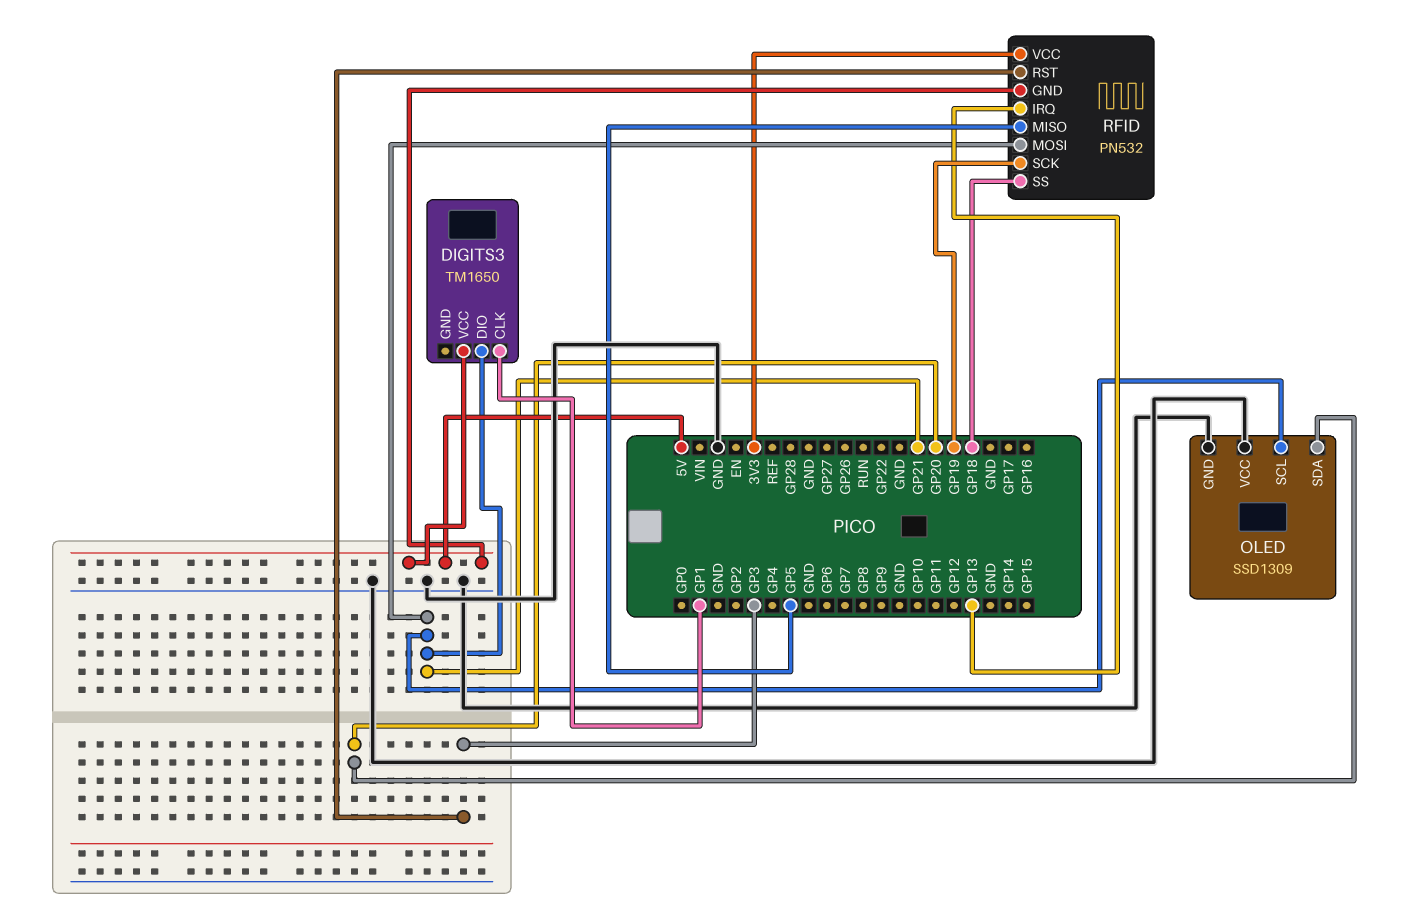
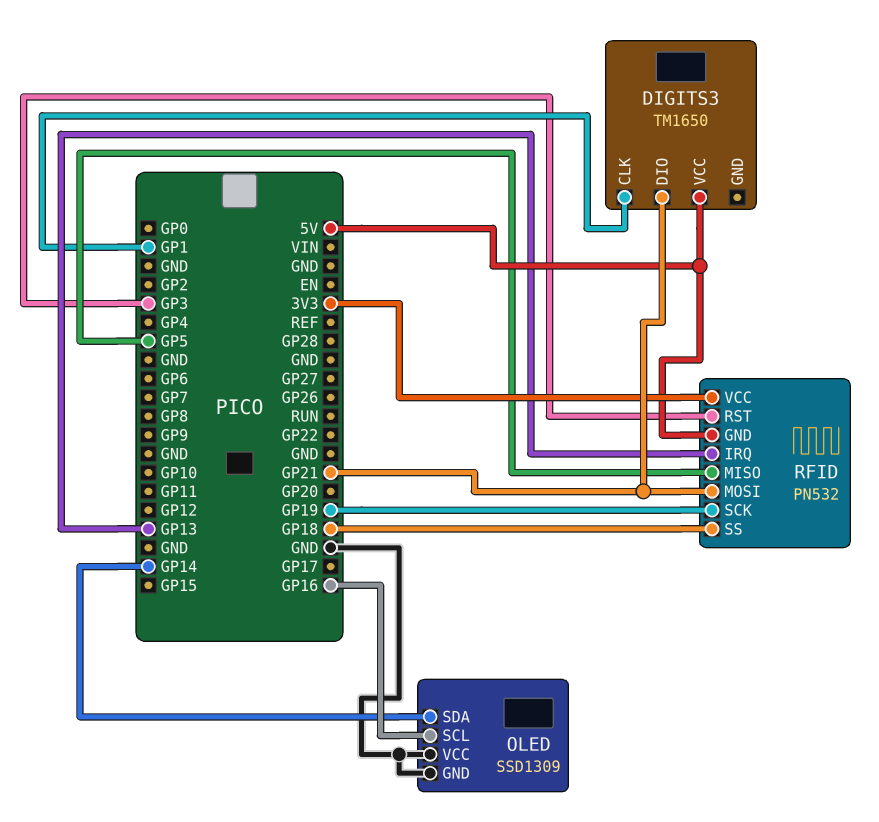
OLED pin SCL: GP21 -> GP16
OLED pin SDA: GP20 -> GP14

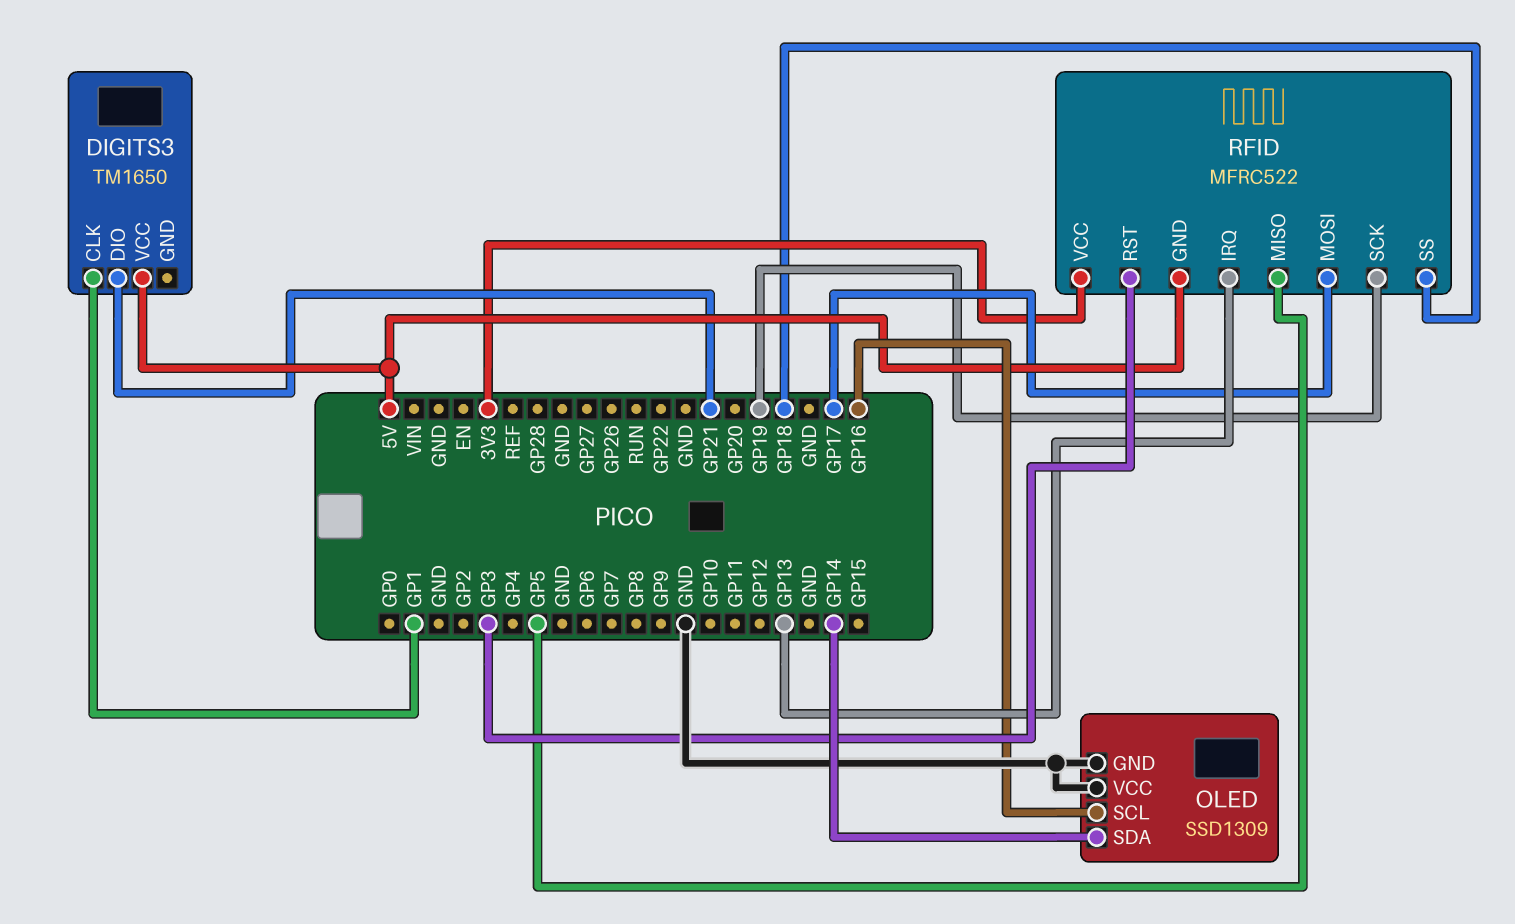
RFID: PN532 -> MFRC522
RFID pin MOSI: GP21 -> GP17

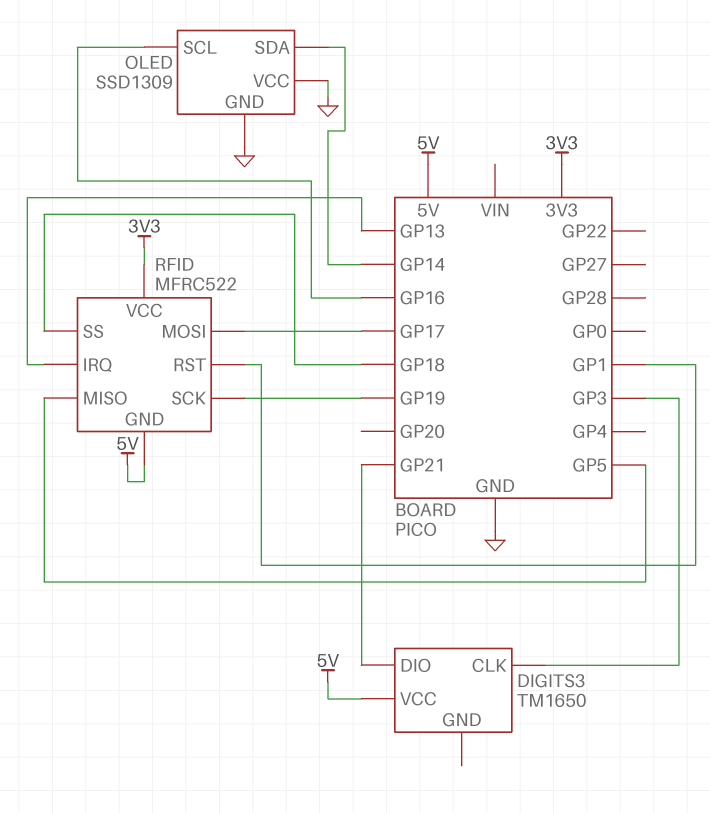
DIGITS3 pin CLK: GP1 -> GP3
RFID pin RST: GP3 -> GP1

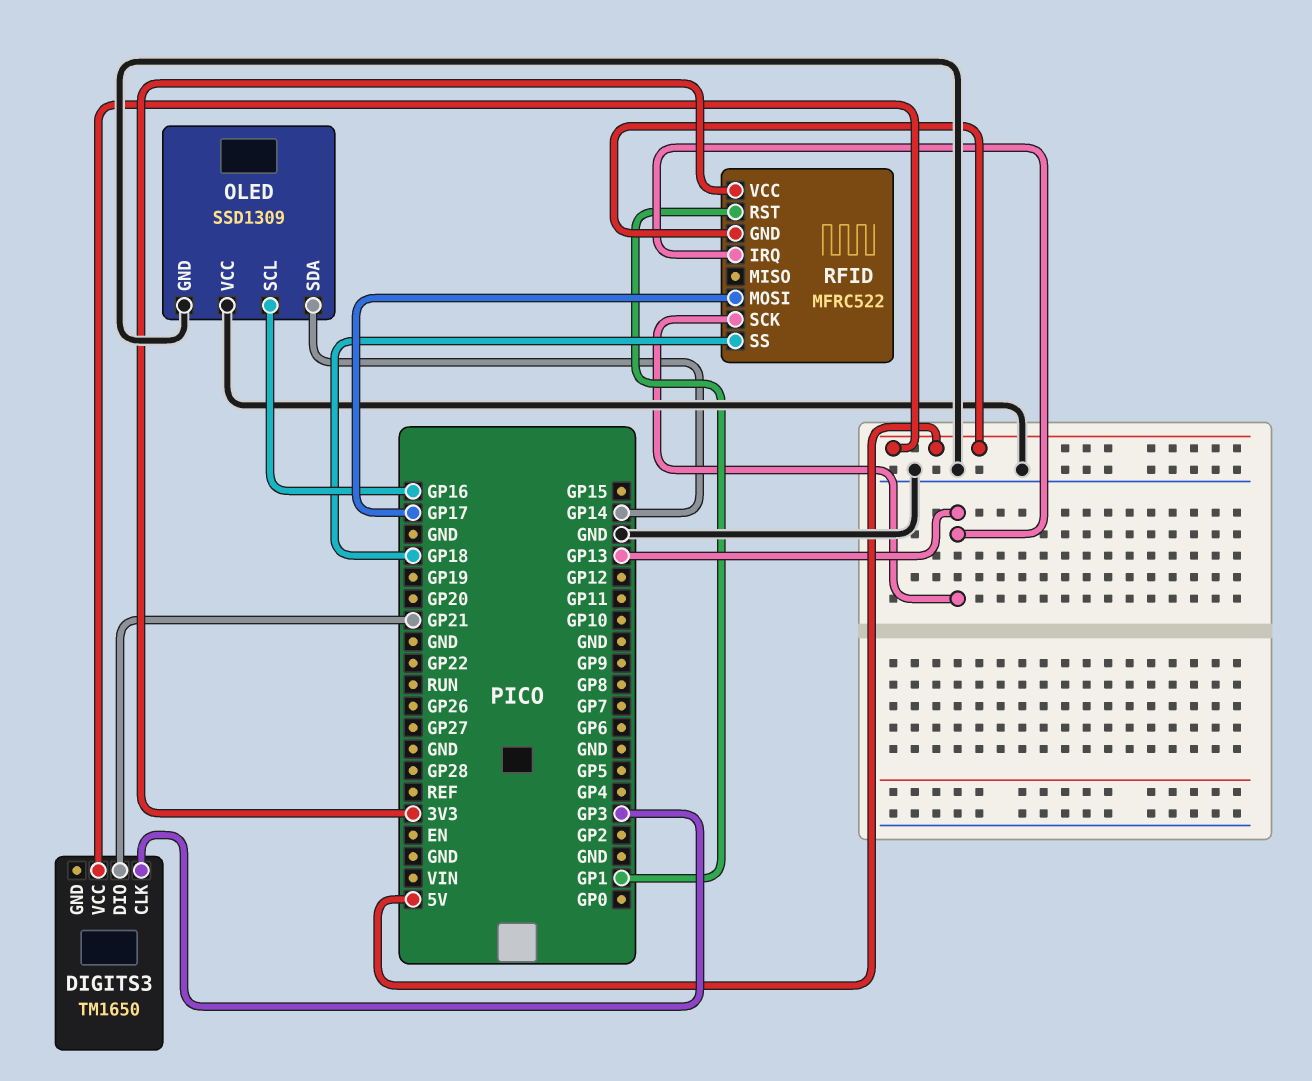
RFID pin MISO: GP5 -> none
RFID pin SCK: GP19 -> GP13

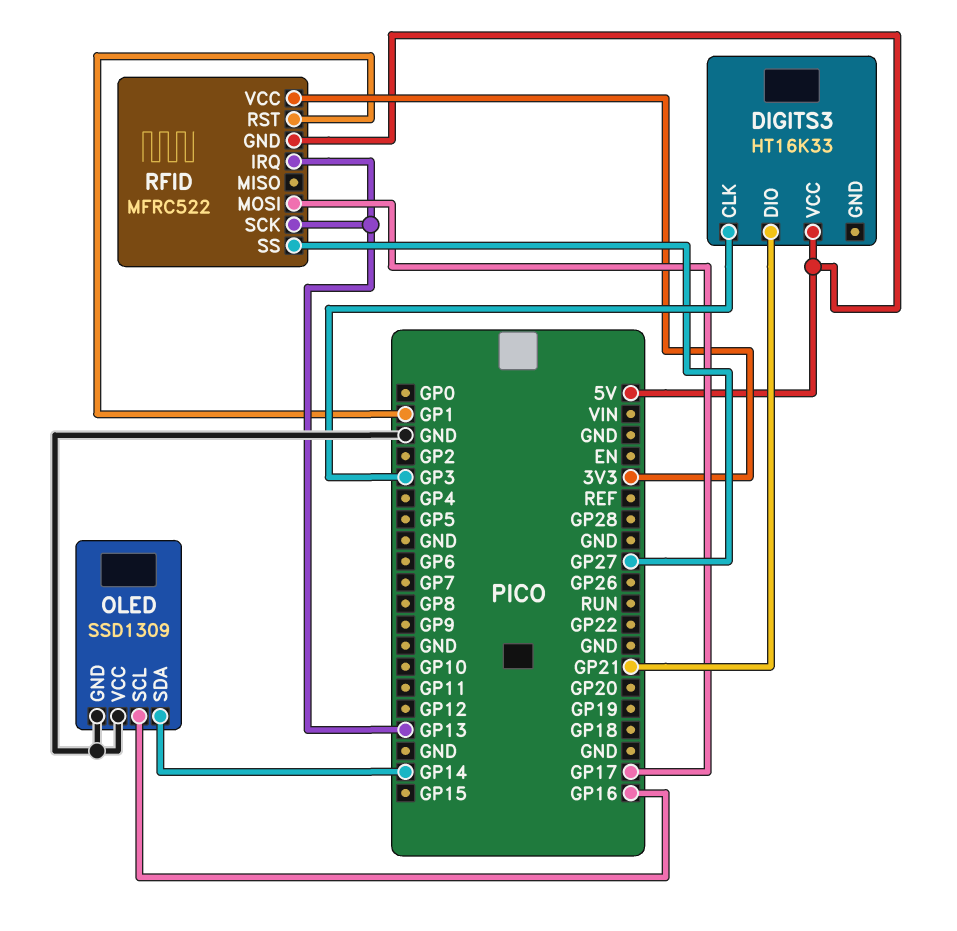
DIGITS3: TM1650 -> HT16K33
RFID pin SS: GP18 -> GP27

